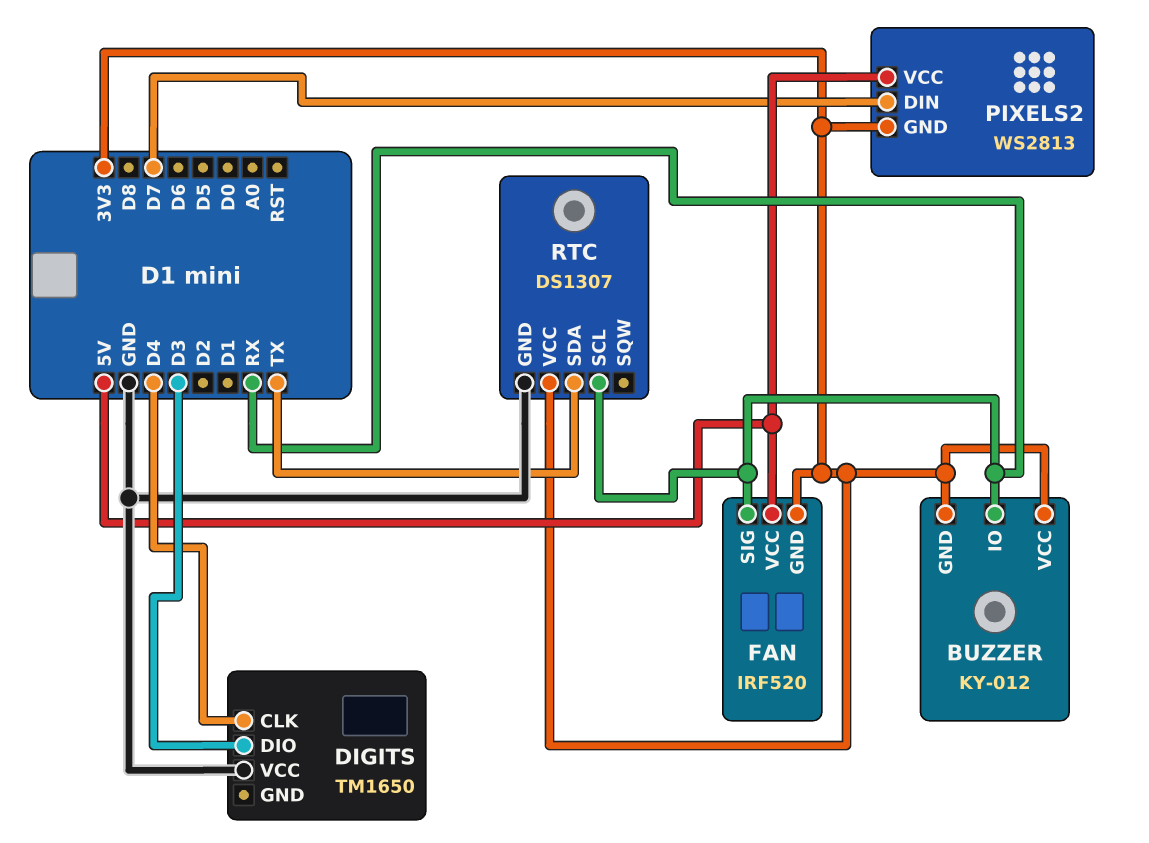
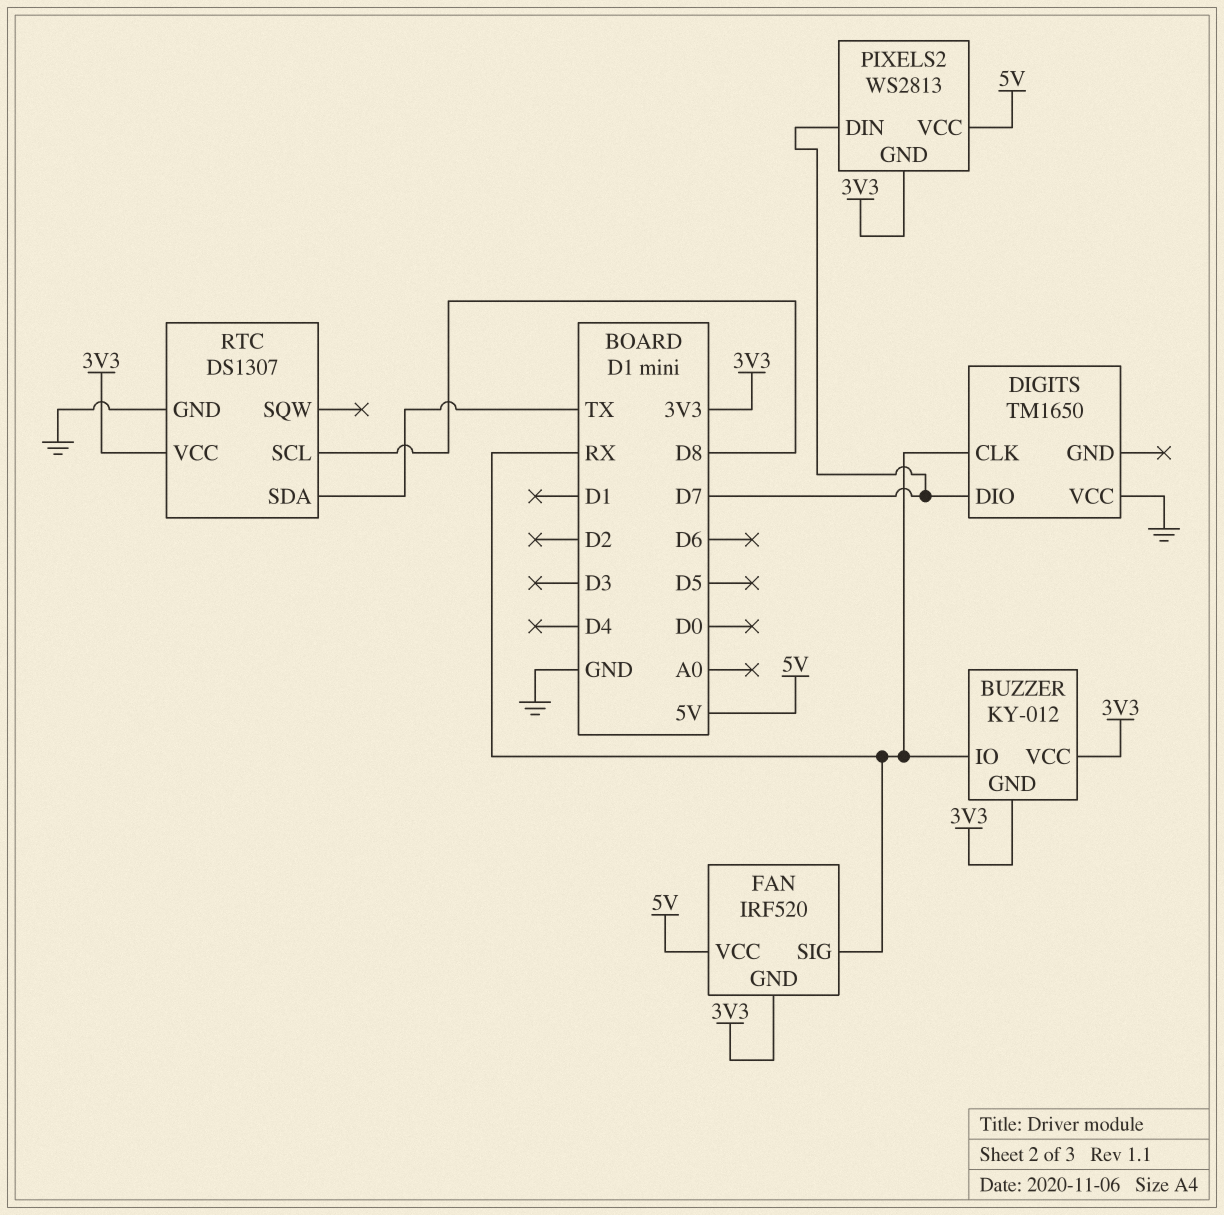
DIGITS pin CLK: D4 -> RX
DIGITS pin DIO: D3 -> D7
RTC pin SCL: RX -> D8

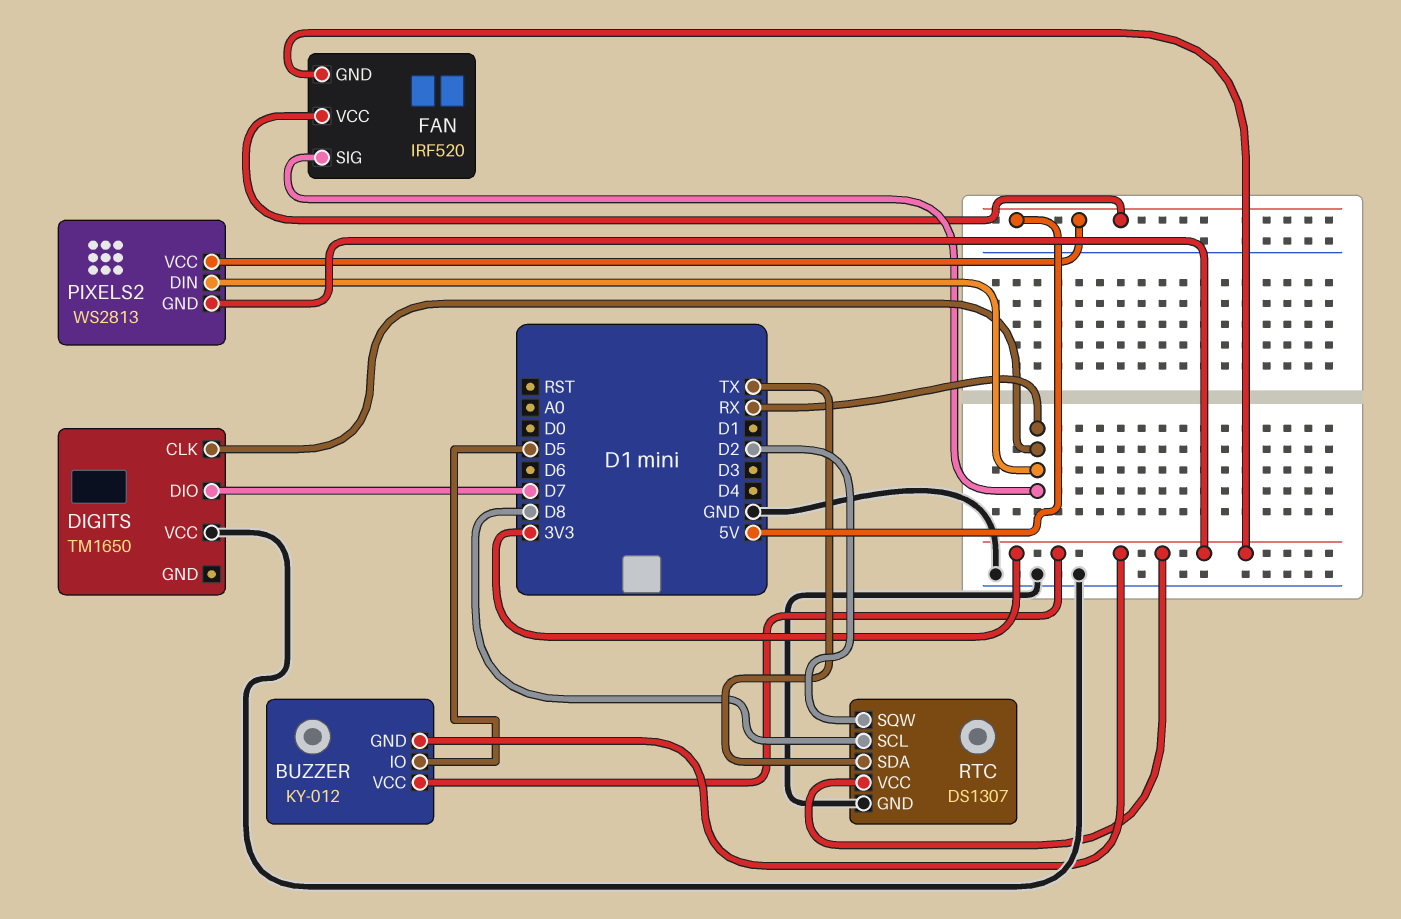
BUZZER pin IO: RX -> D5
PIXELS2 pin DIN: D7 -> RX
RTC pin SQW: none -> D2

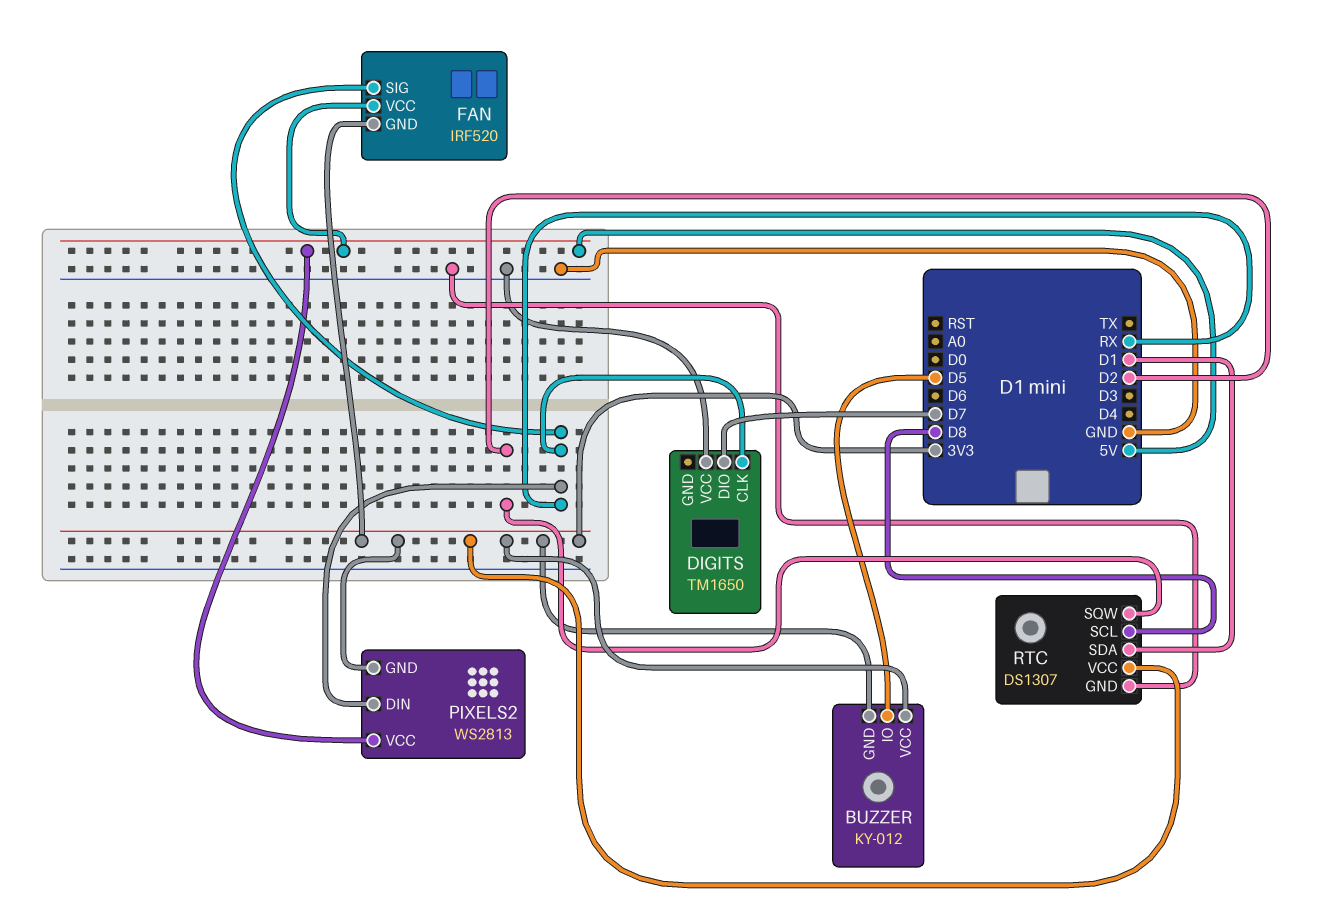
RTC pin SDA: TX -> D1

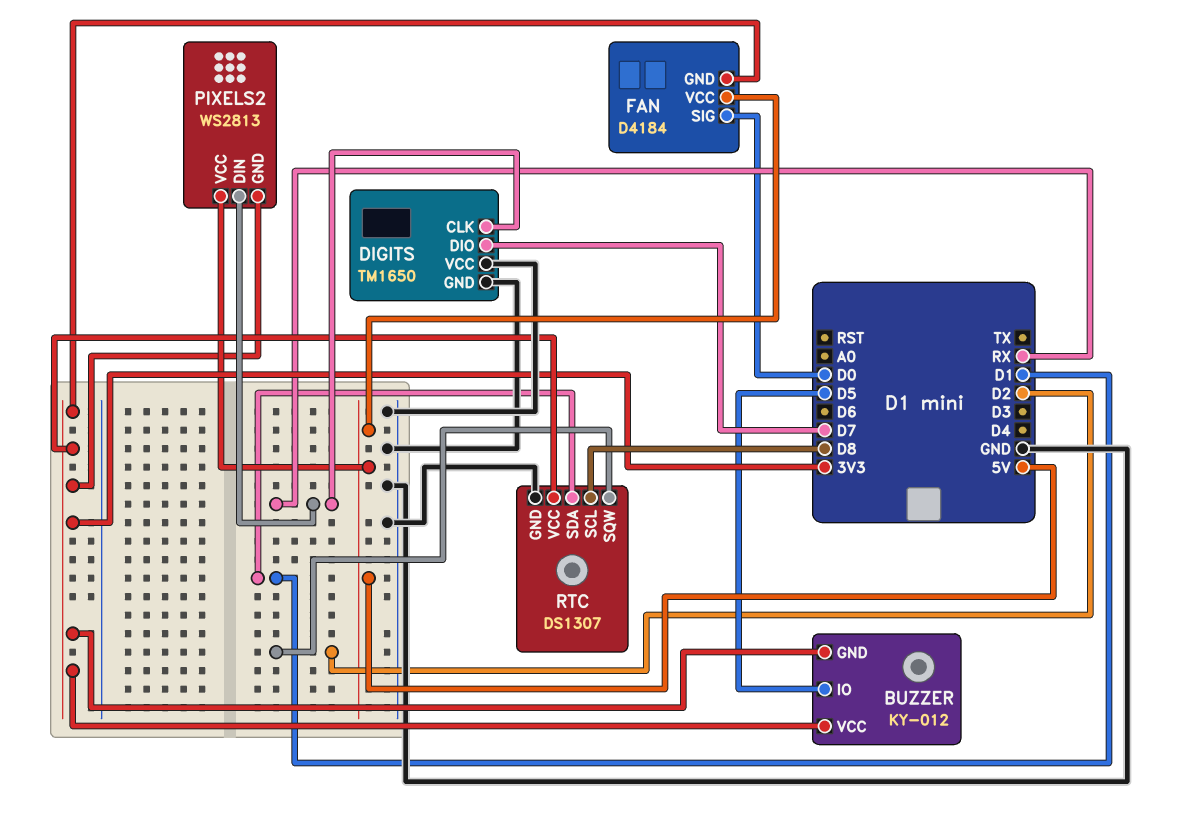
DIGITS pin GND: none -> GND
FAN: IRF520 -> D4184
FAN pin SIG: RX -> D0

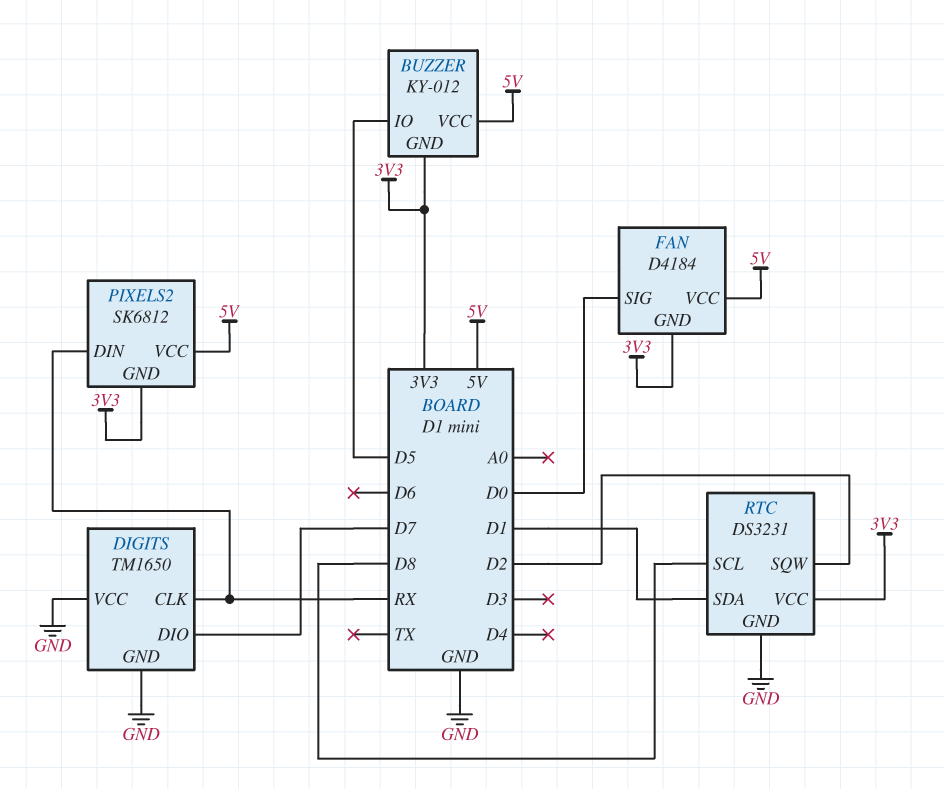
BUZZER pin VCC: 3V3 -> 5V
PIXELS2: WS2813 -> SK6812
RTC: DS1307 -> DS3231

